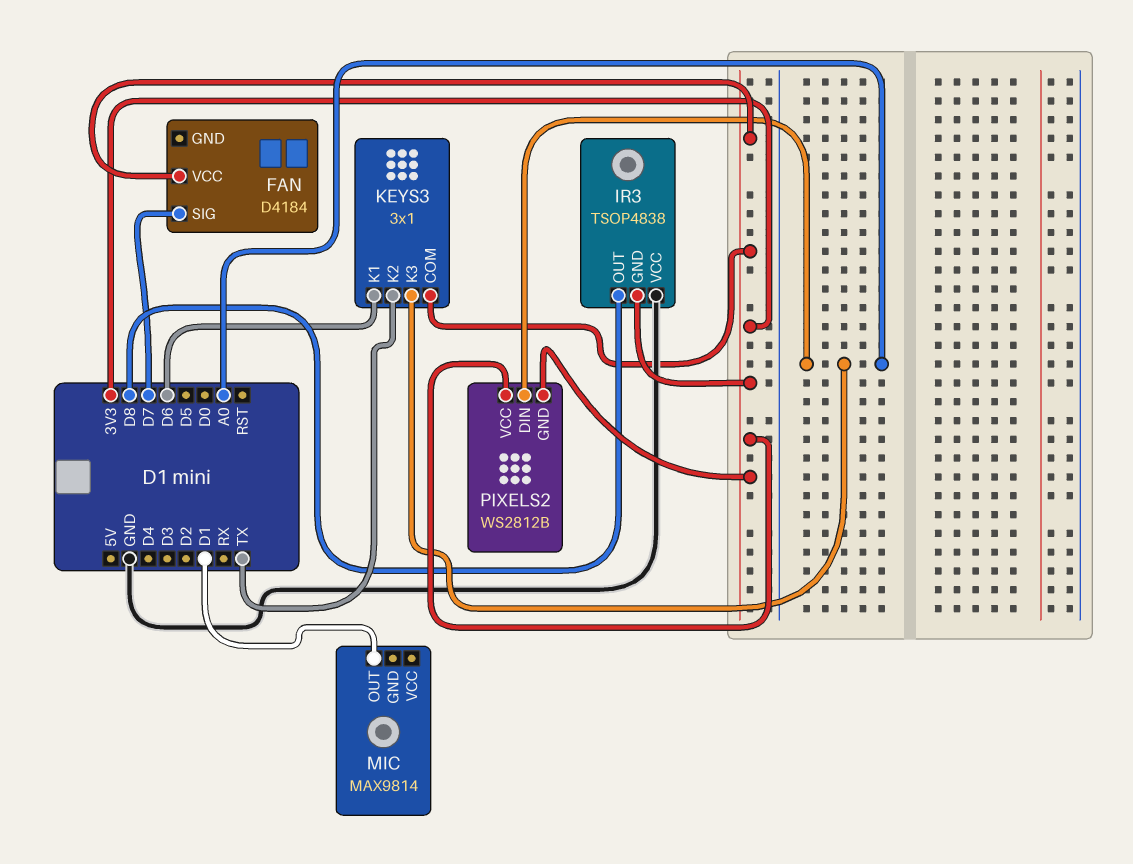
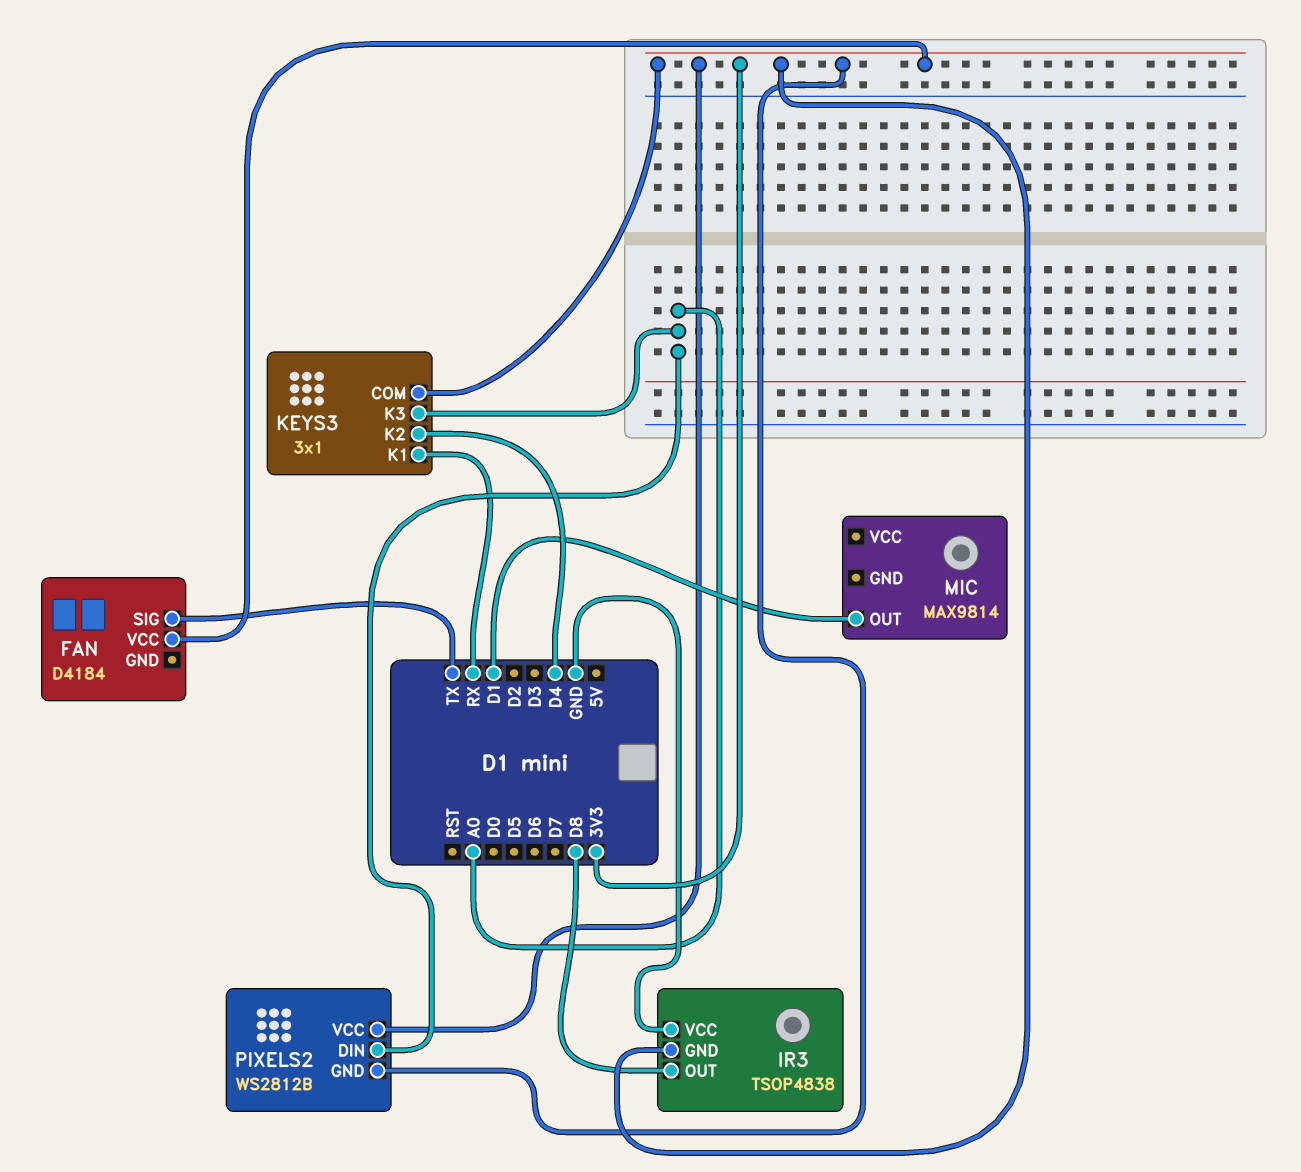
FAN pin SIG: D7 -> TX
KEYS3 pin K1: D6 -> RX
KEYS3 pin K2: TX -> D4

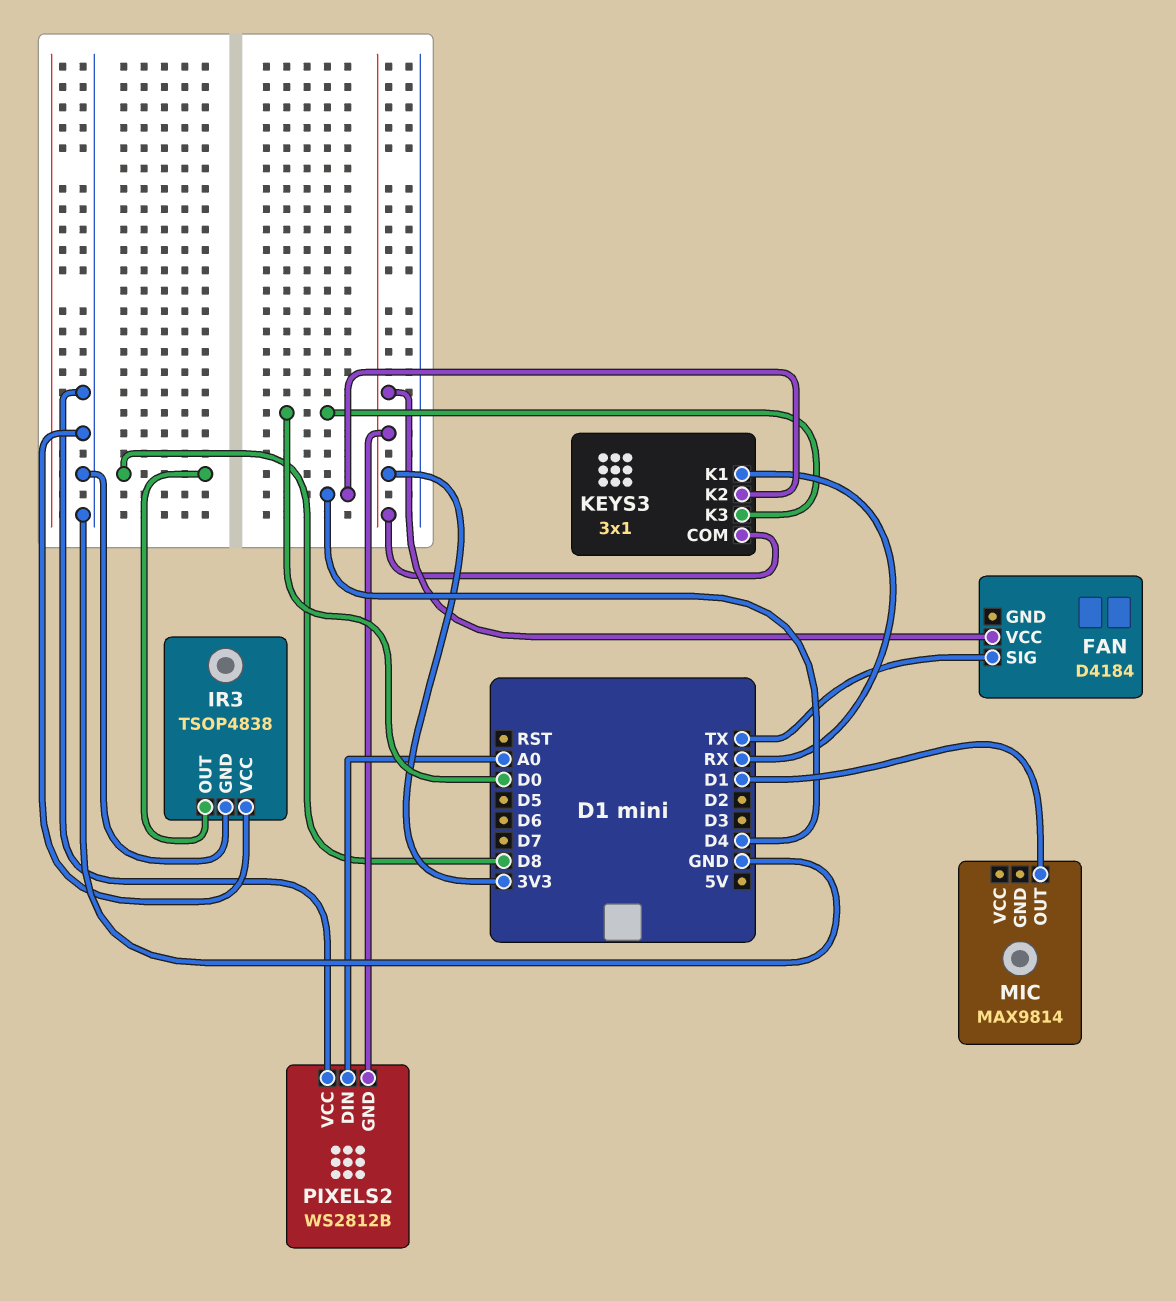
IR3 pin GND: 3V3 -> GND
KEYS3 pin K3: A0 -> D0
PIXELS2 pin VCC: 3V3 -> GND

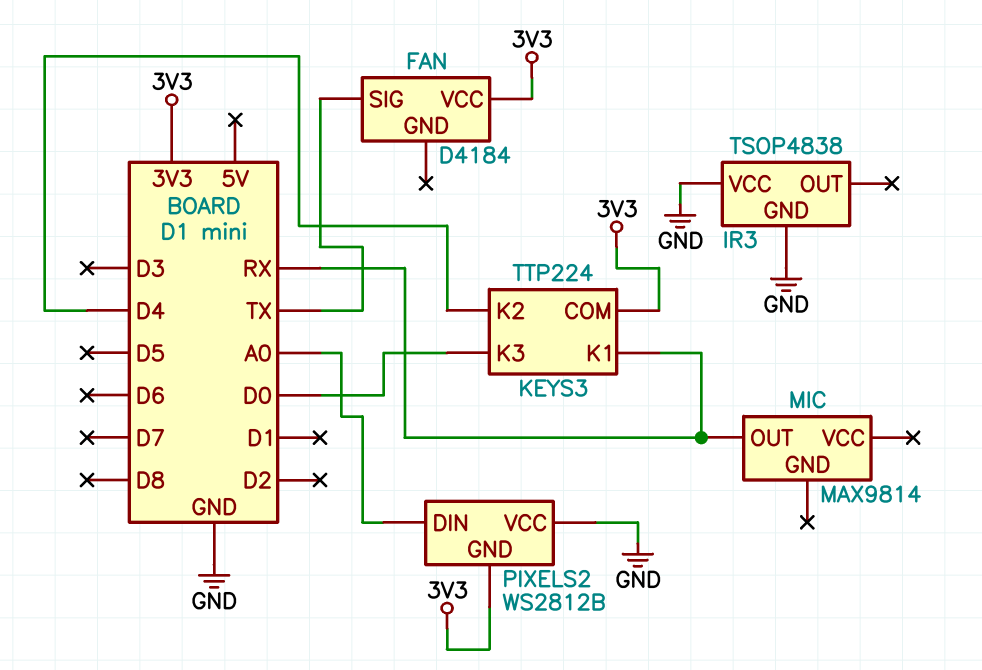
IR3 pin OUT: D8 -> none
KEYS3: 3x1 -> TTP224
MIC pin OUT: D1 -> RX

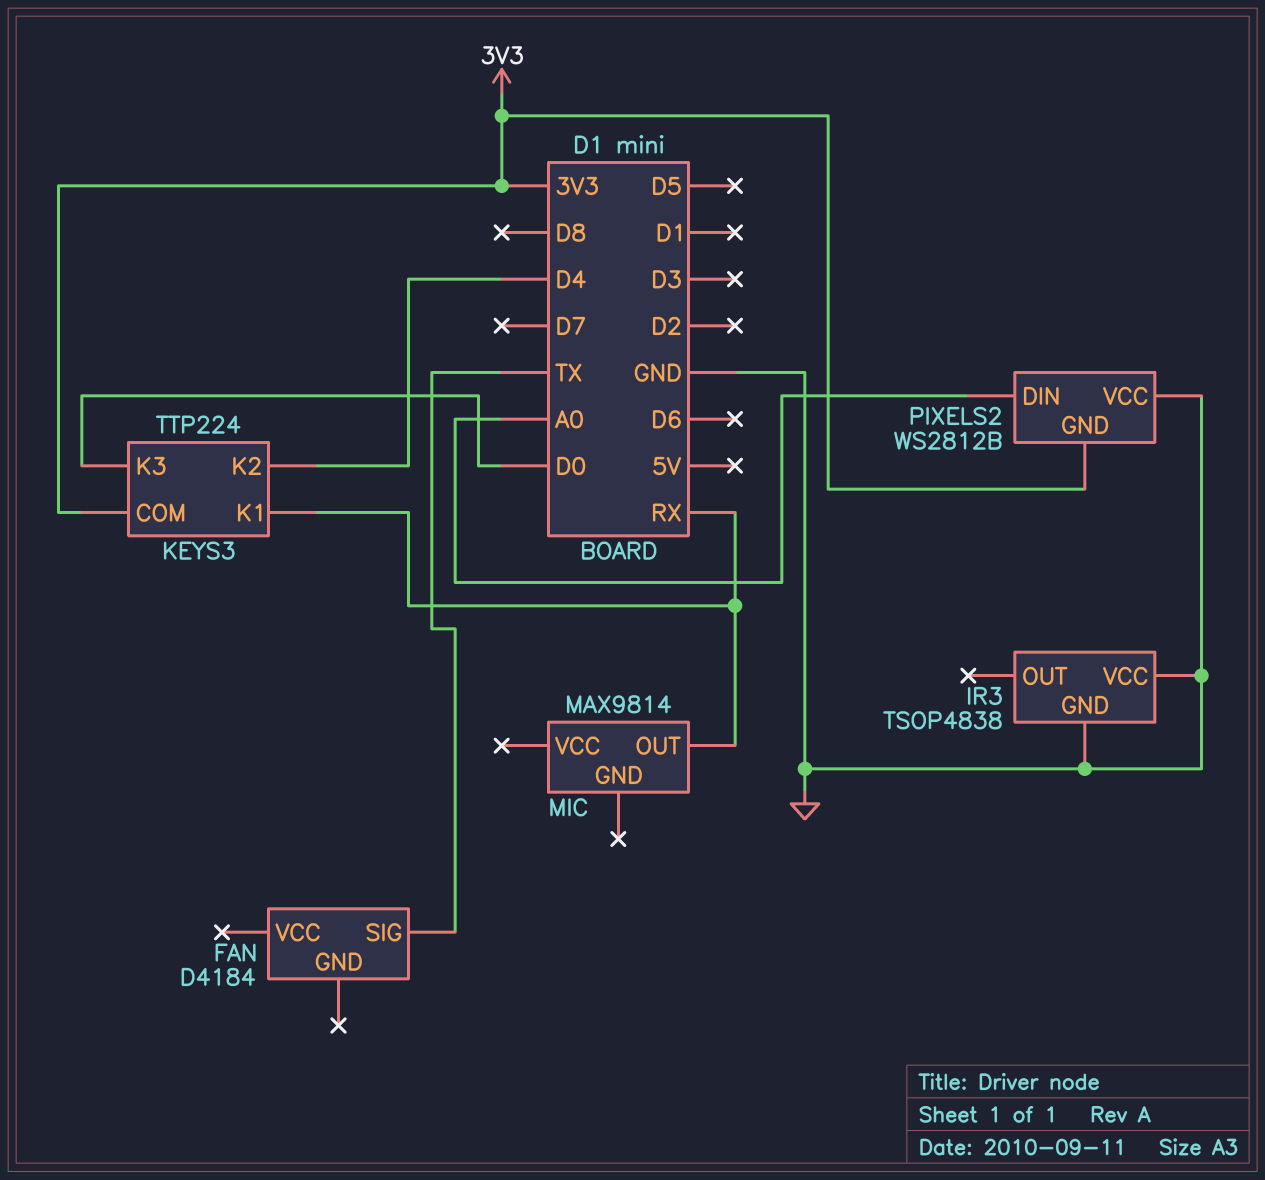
FAN pin VCC: 3V3 -> none

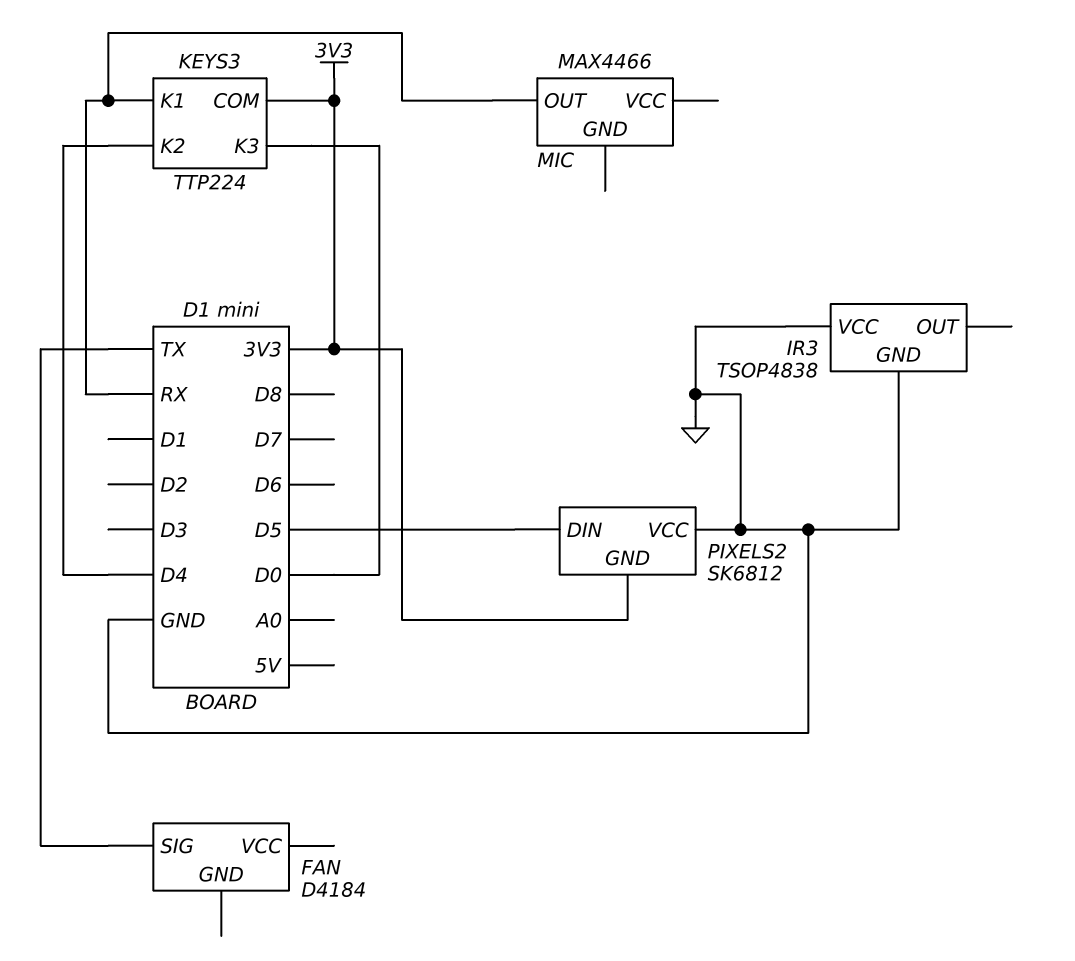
MIC: MAX9814 -> MAX4466
PIXELS2: WS2812B -> SK6812
PIXELS2 pin DIN: A0 -> D5

